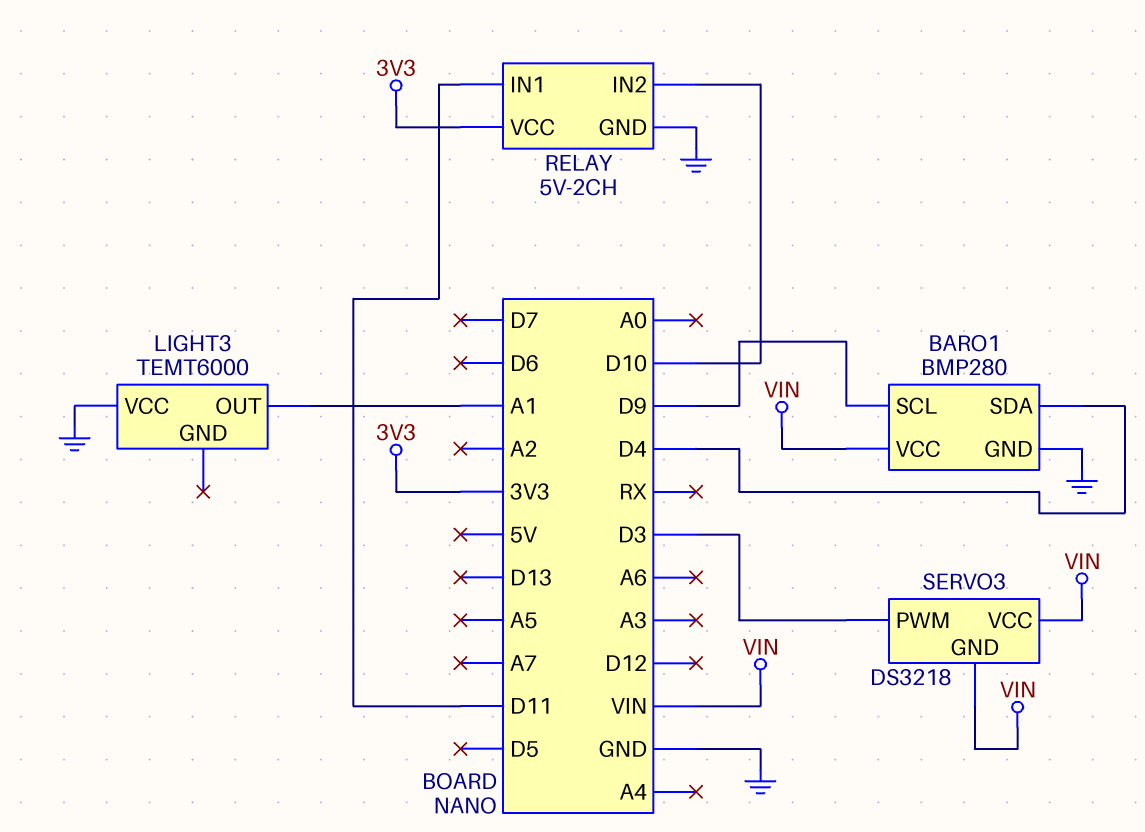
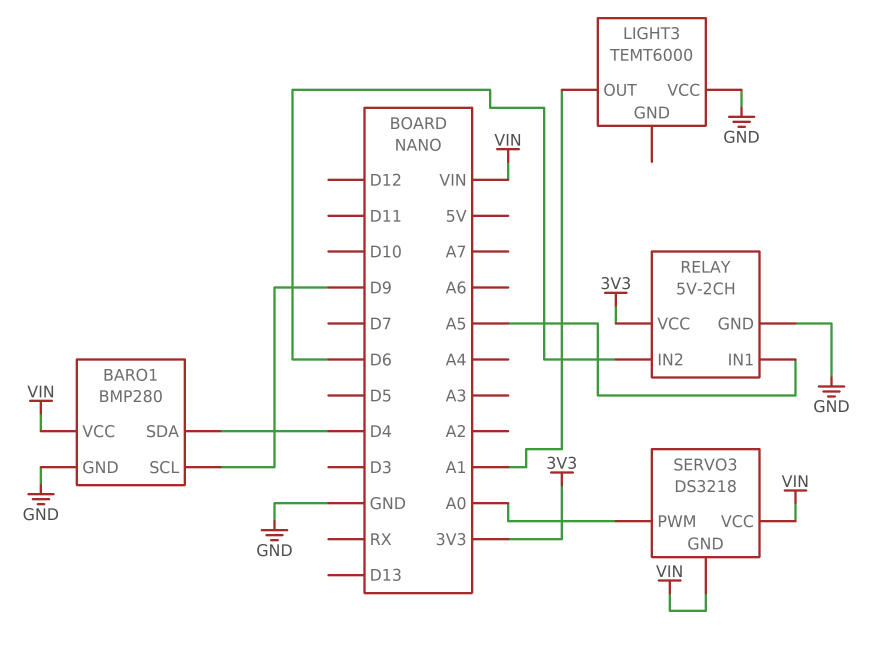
RELAY pin IN1: D11 -> A5
RELAY pin IN2: D10 -> D6
SERVO3 pin PWM: D3 -> A0

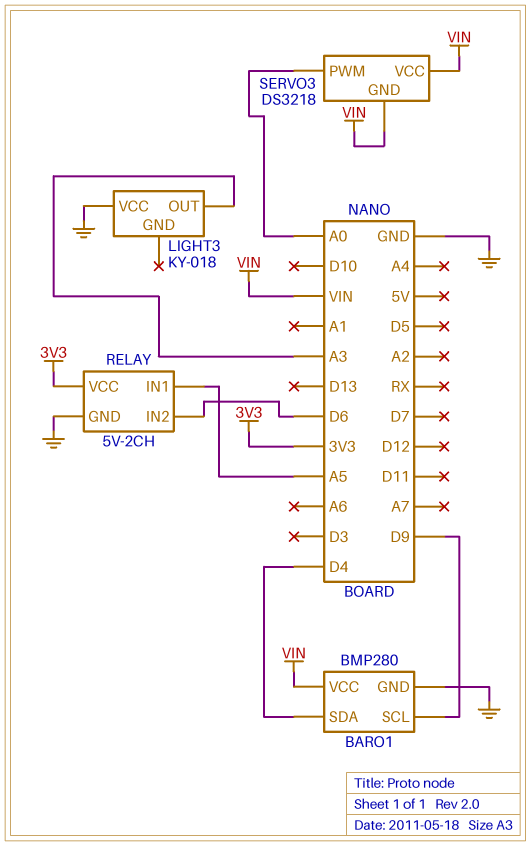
LIGHT3: TEMT6000 -> KY-018
LIGHT3 pin OUT: A1 -> A3

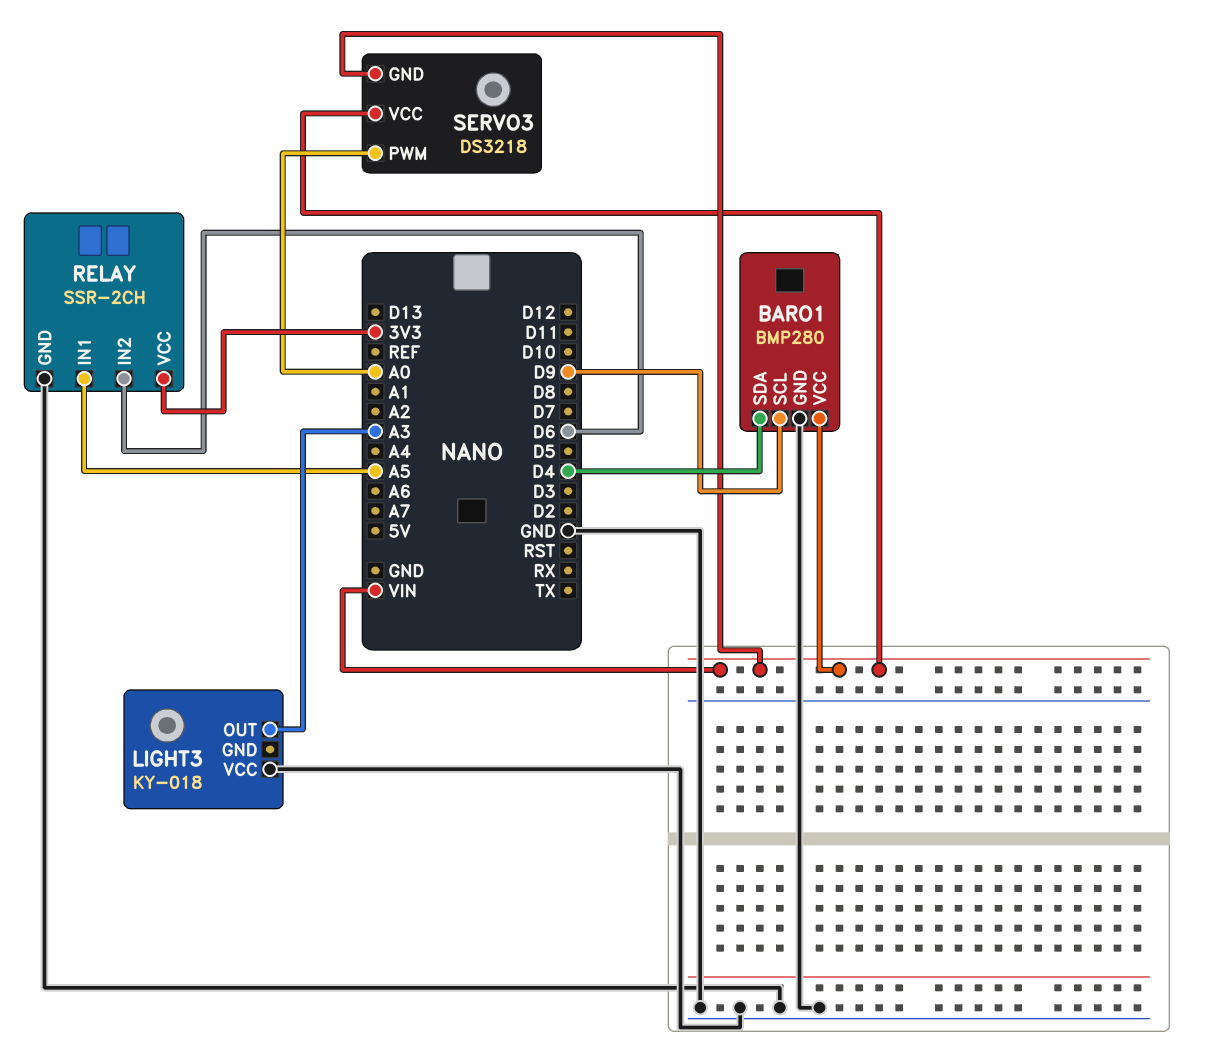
RELAY: 5V-2CH -> SSR-2CH

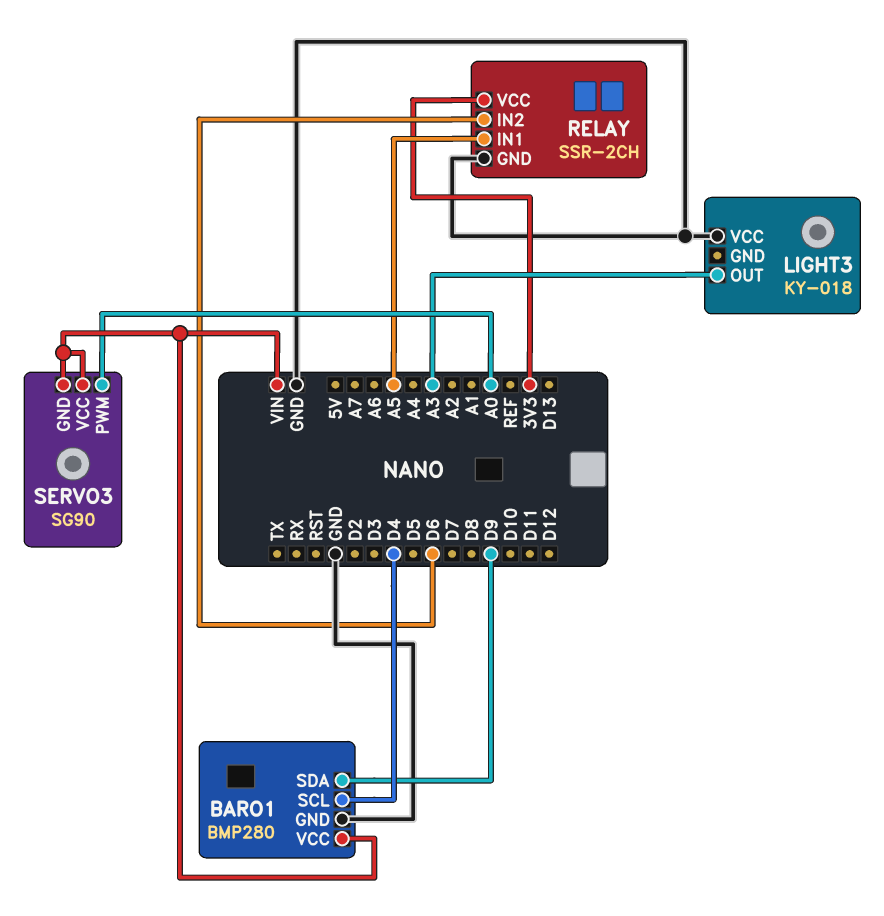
BARO1 pin SCL: D9 -> D4
BARO1 pin SDA: D4 -> D9
SERVO3: DS3218 -> SG90

